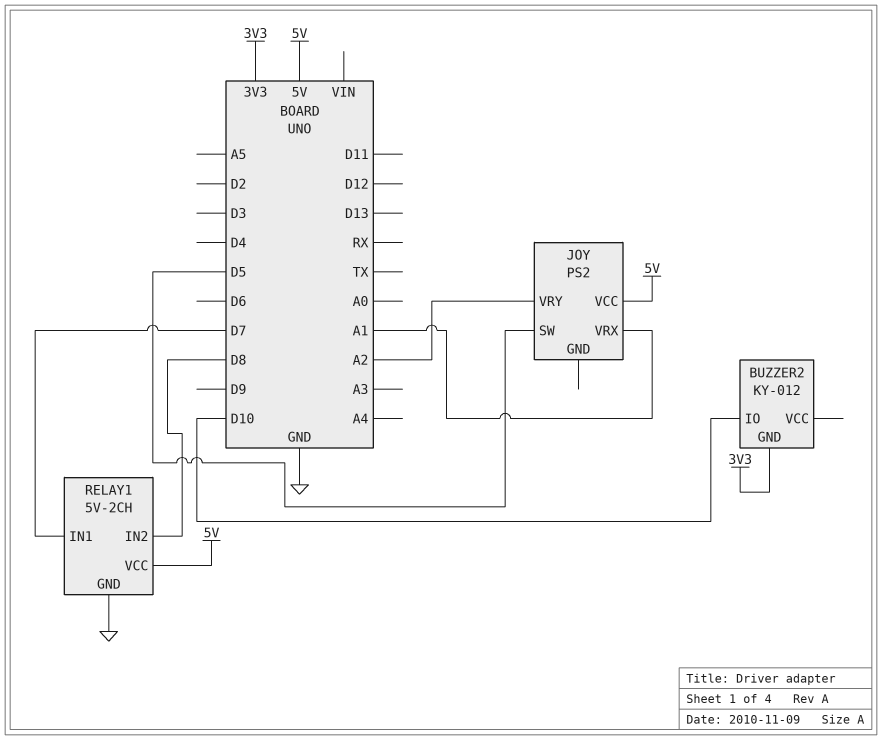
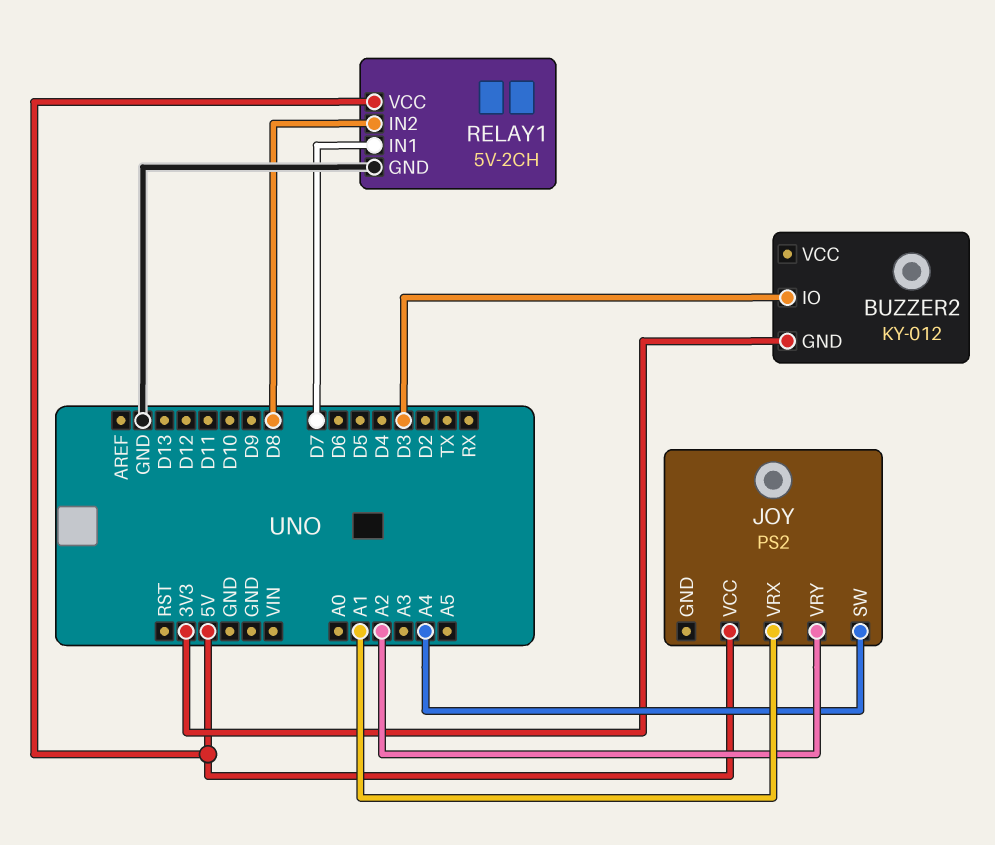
BUZZER2 pin IO: D10 -> D3
JOY pin SW: D5 -> A4

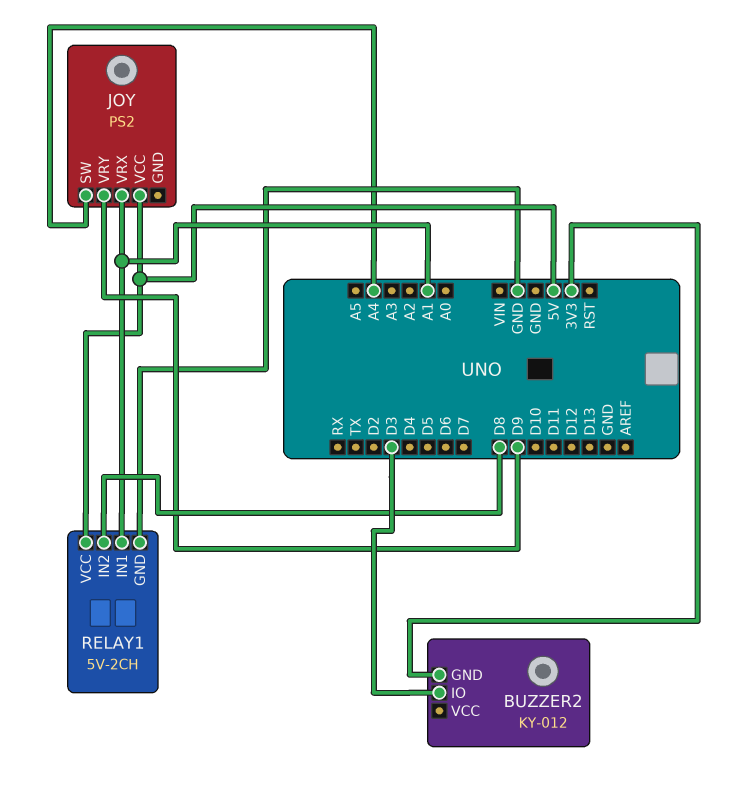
JOY pin VRY: A2 -> D9
RELAY1 pin IN1: D7 -> A1

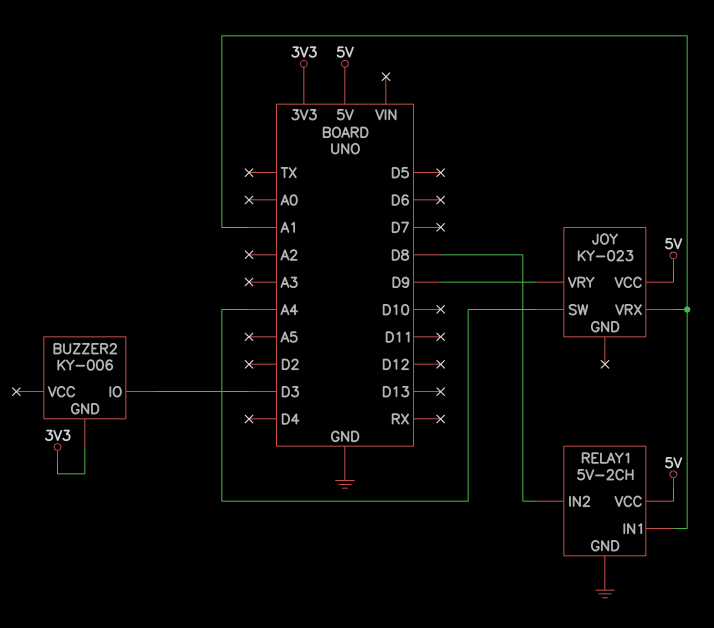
BUZZER2: KY-012 -> KY-006
JOY: PS2 -> KY-023

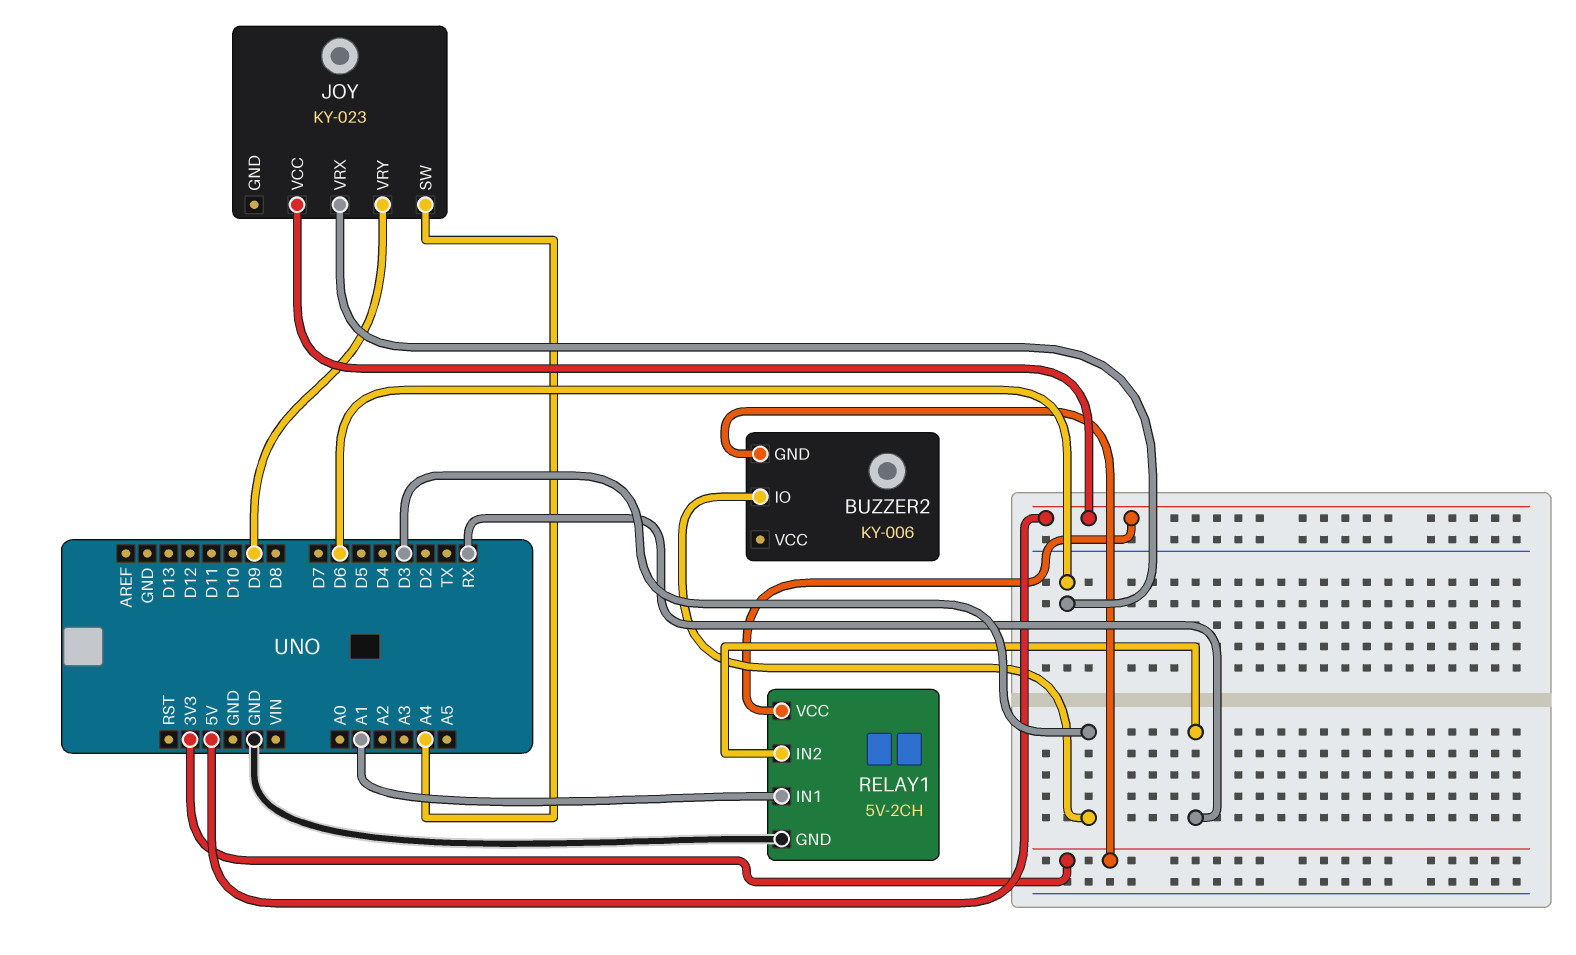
JOY pin VRX: A1 -> D6
RELAY1 pin IN2: D8 -> RX

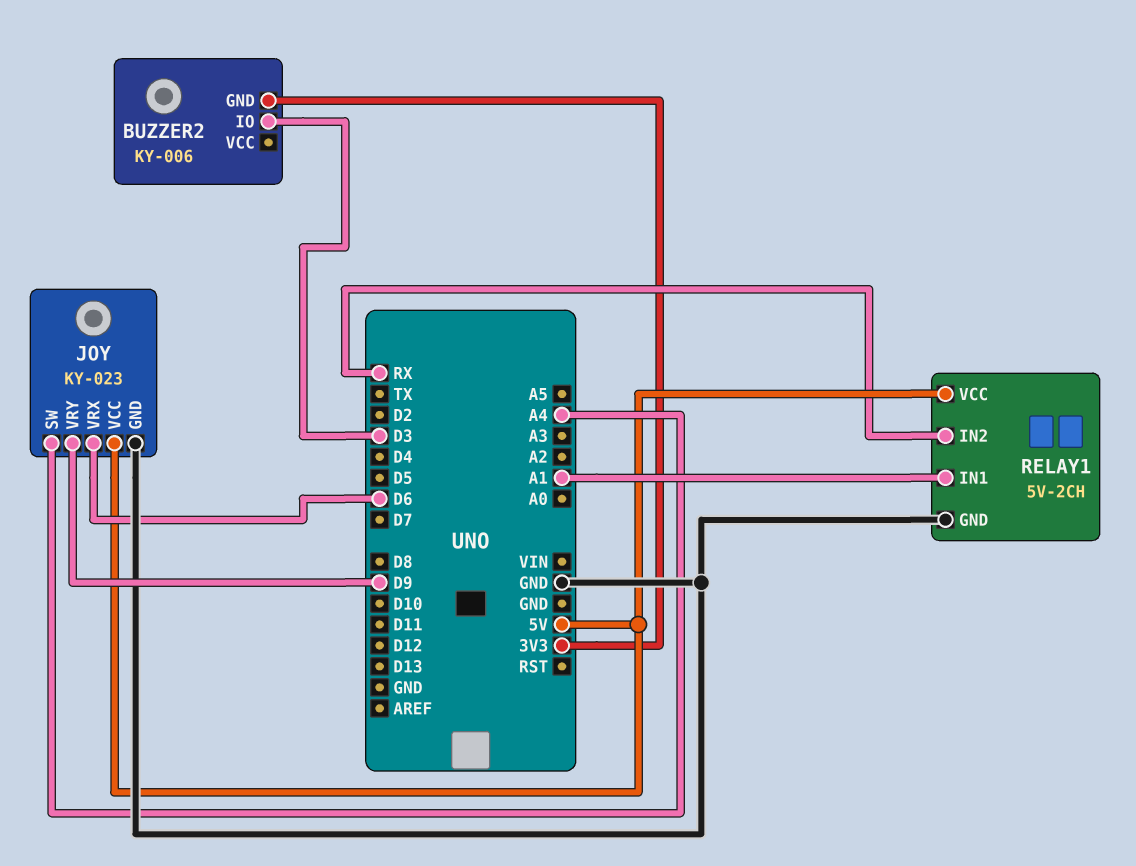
JOY pin GND: none -> GND

